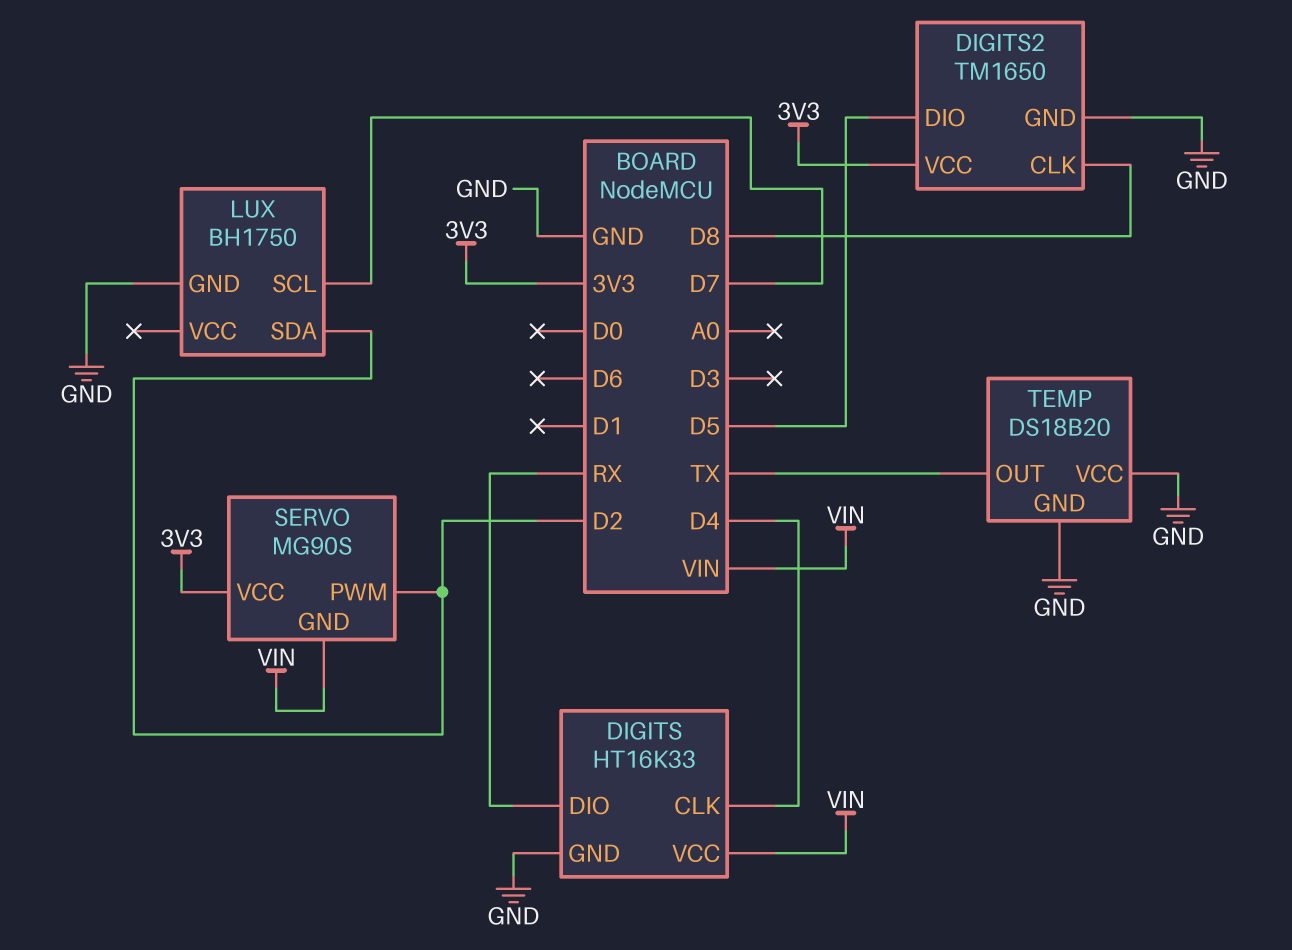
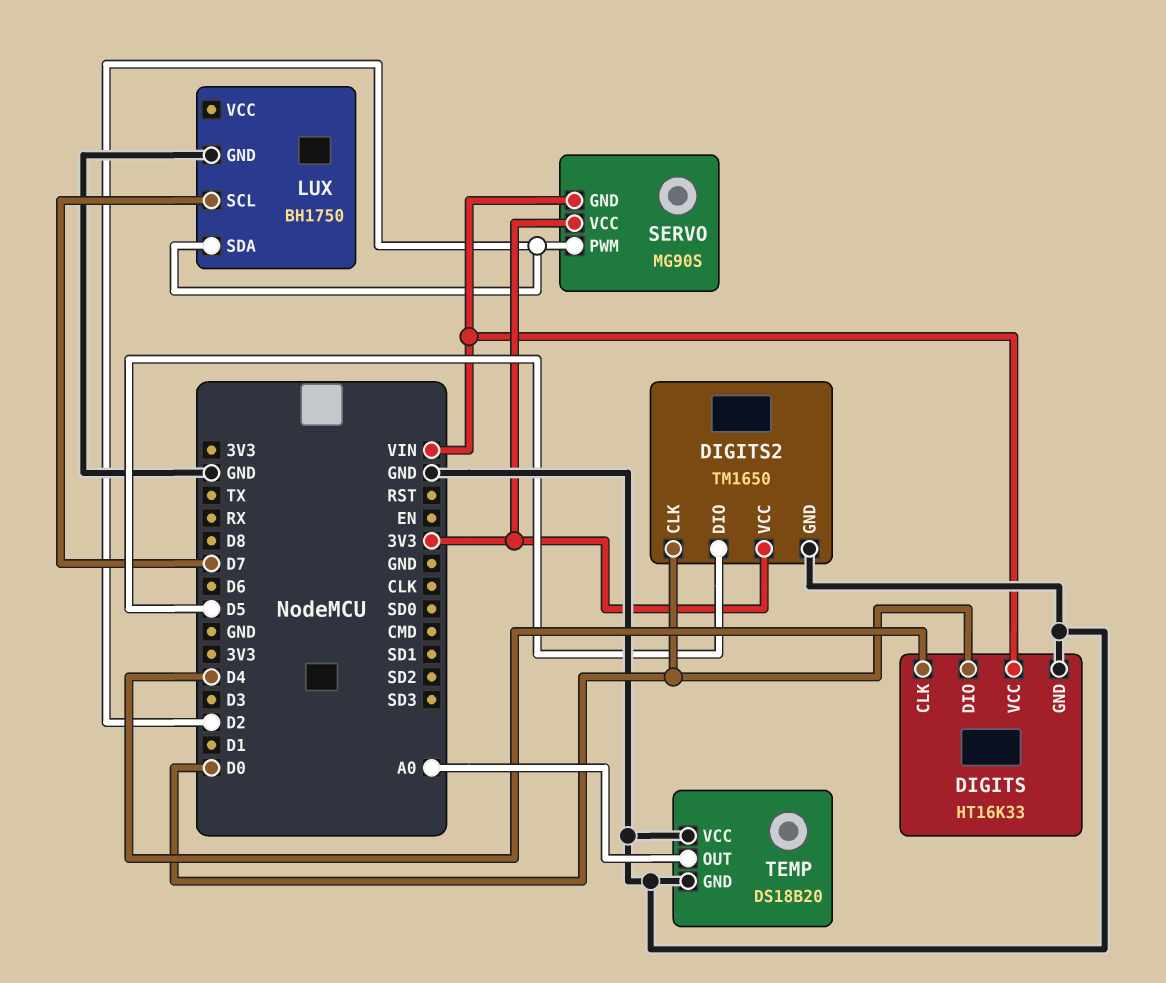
DIGITS pin DIO: RX -> D0
DIGITS2 pin CLK: D8 -> D0
TEMP pin OUT: TX -> A0

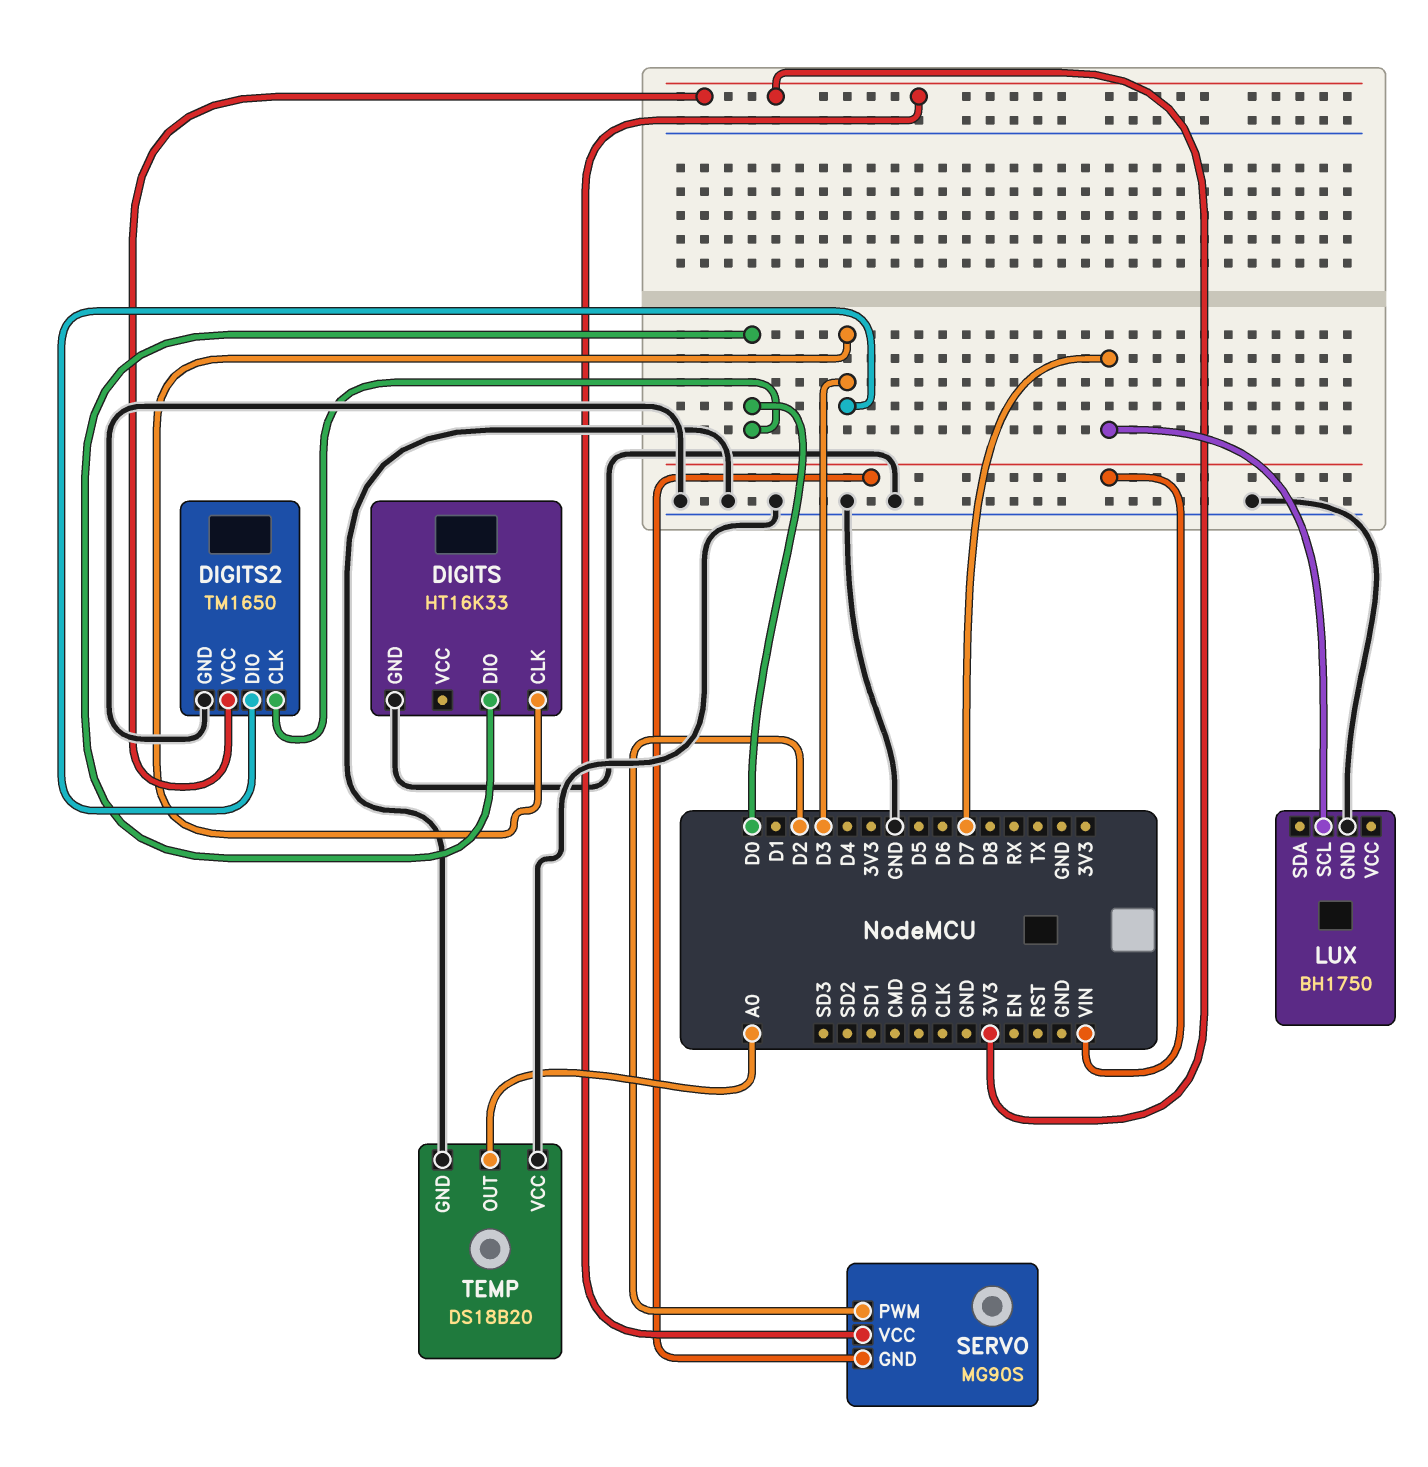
DIGITS pin CLK: D4 -> D3
DIGITS pin VCC: VIN -> none
DIGITS2 pin DIO: D5 -> D3
LUX pin SDA: D2 -> none

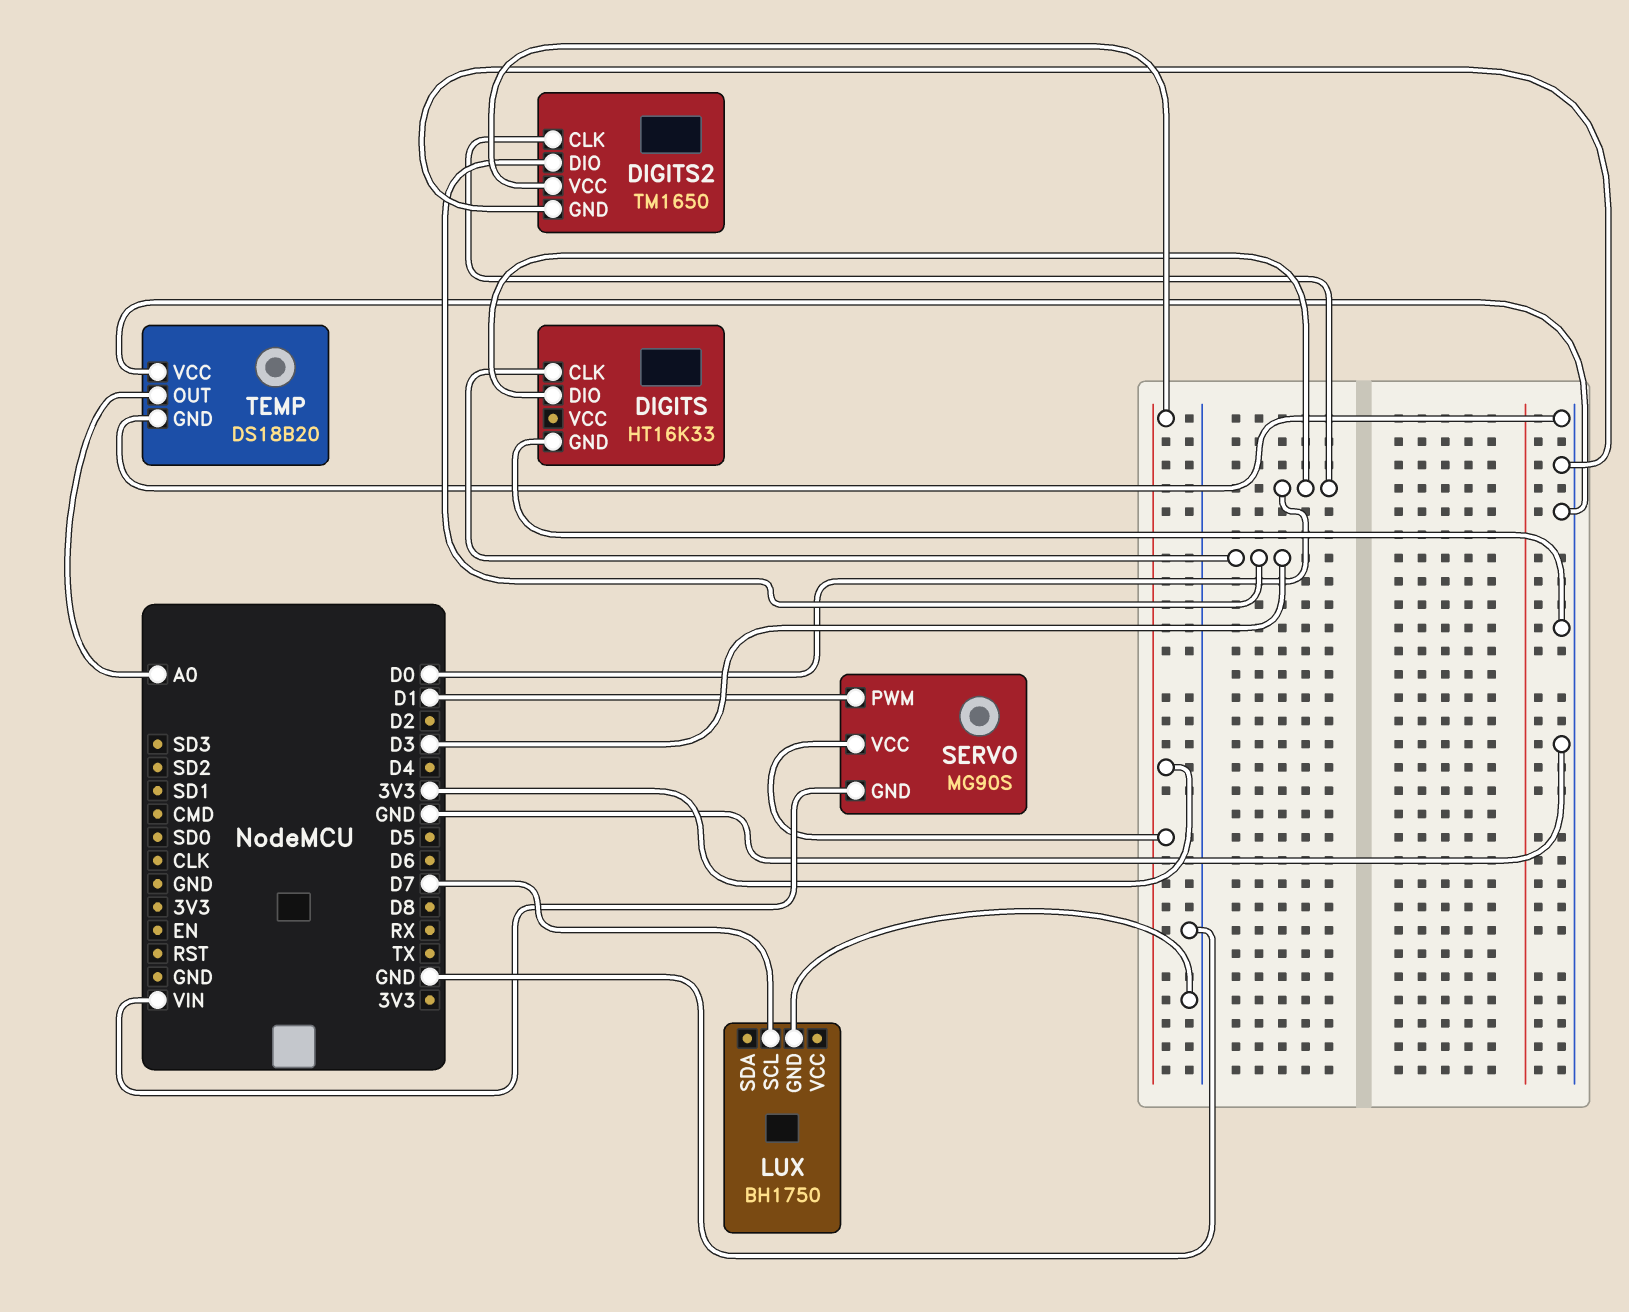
SERVO pin PWM: D2 -> D1

